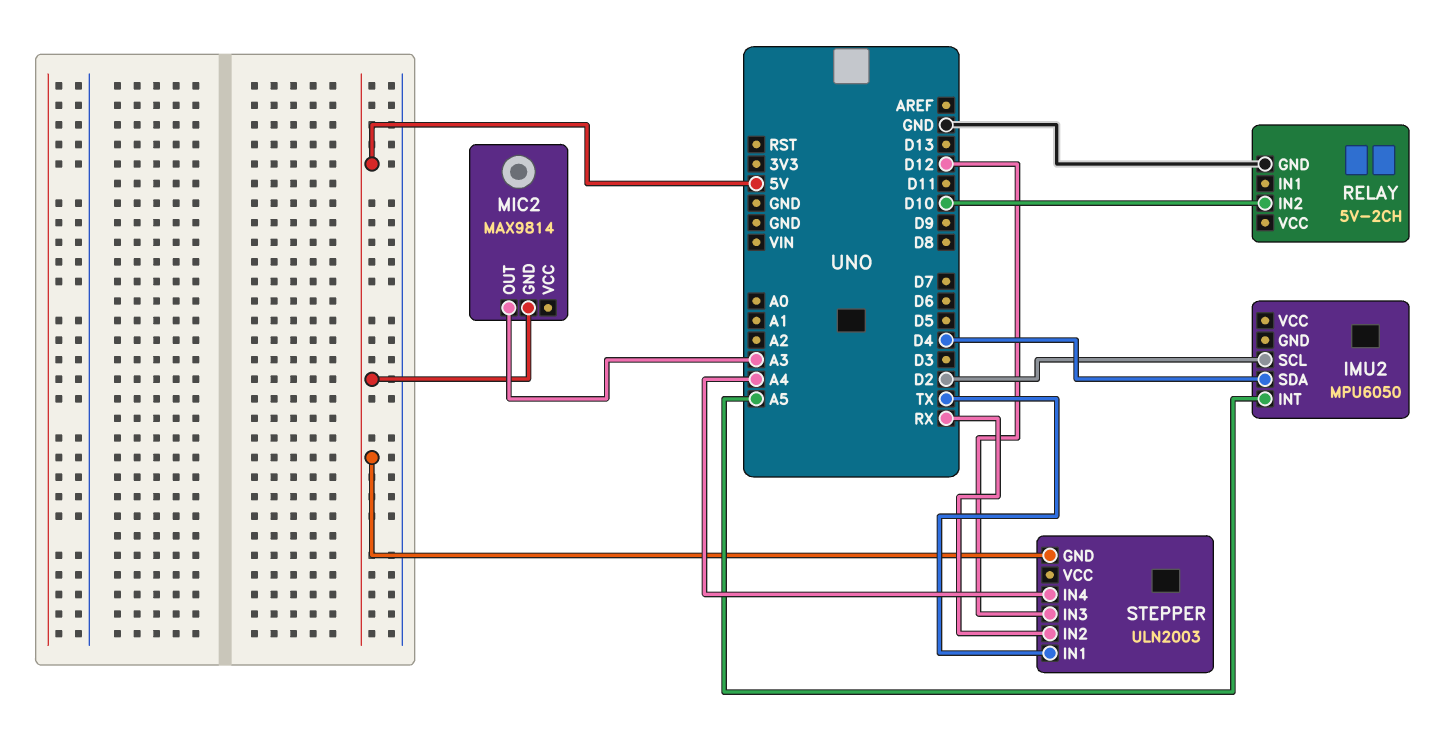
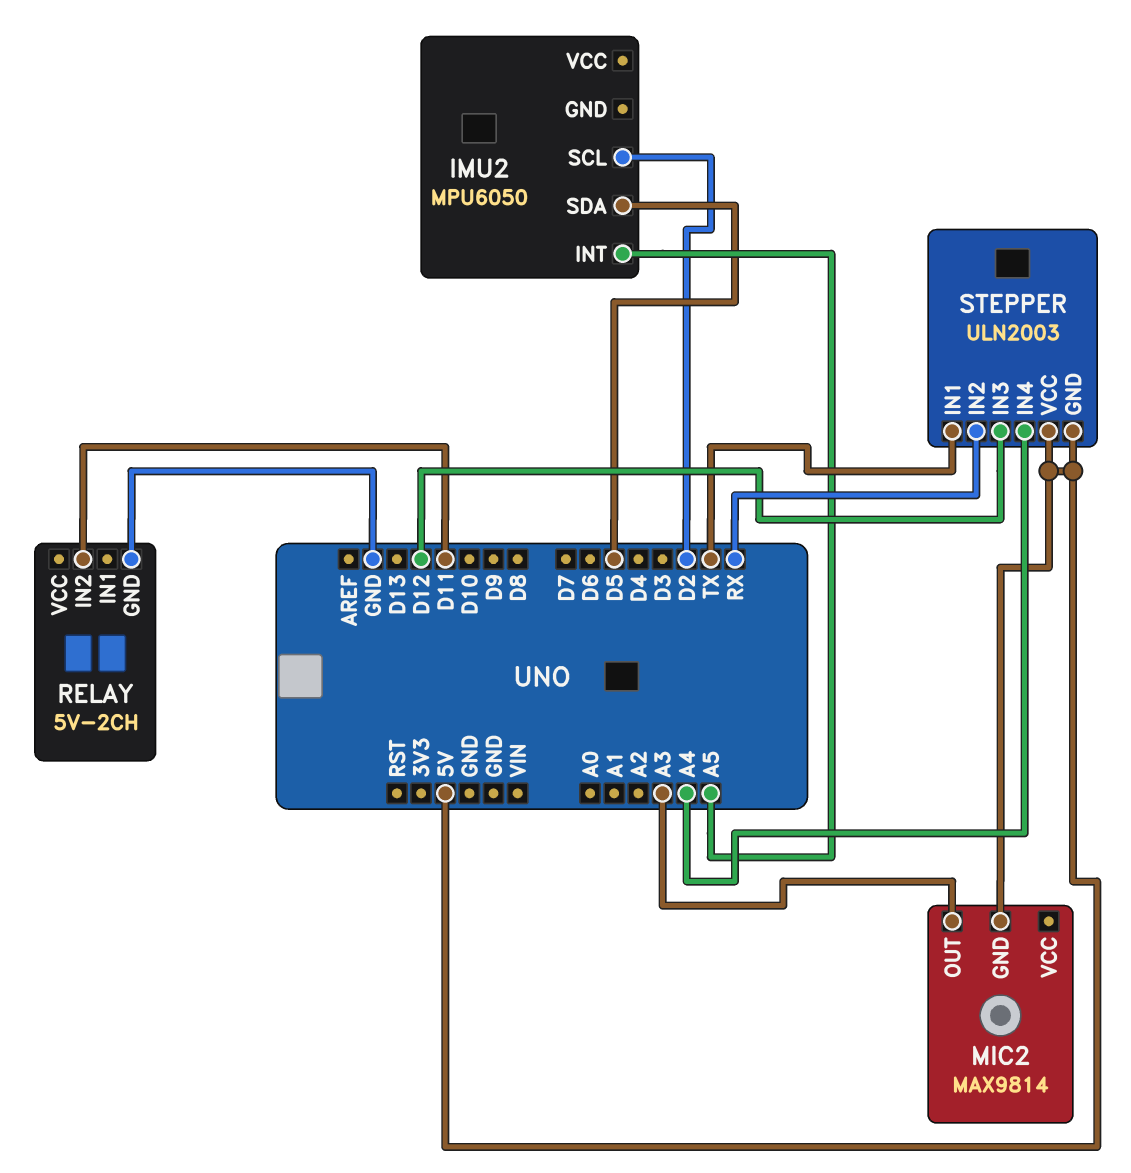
IMU2 pin SDA: D4 -> D5
RELAY pin IN2: D10 -> D11
STEPPER pin VCC: none -> 5V

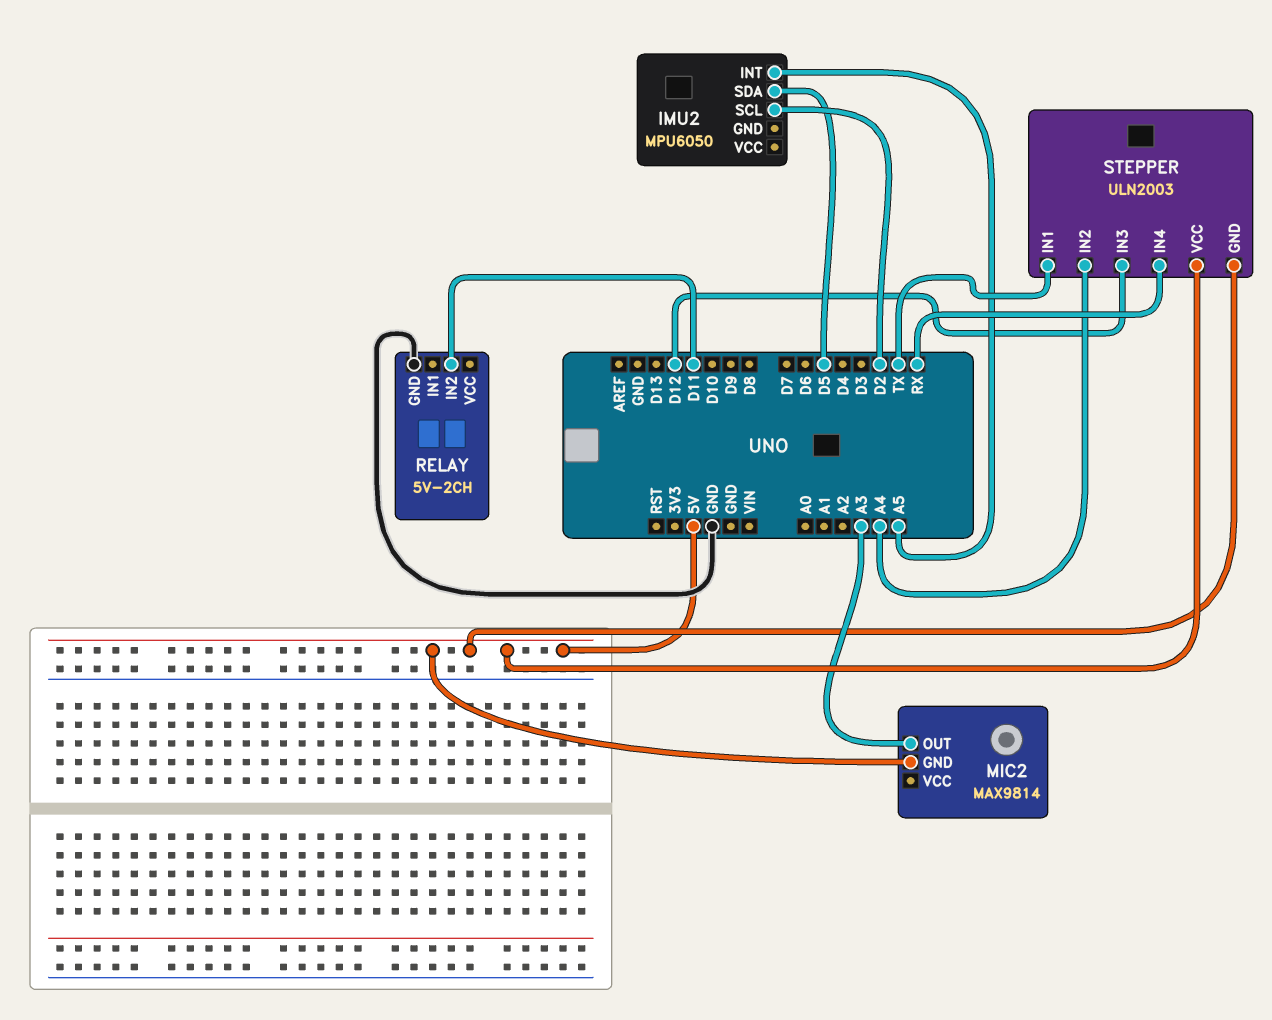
STEPPER pin IN2: RX -> A4
STEPPER pin IN4: A4 -> RX

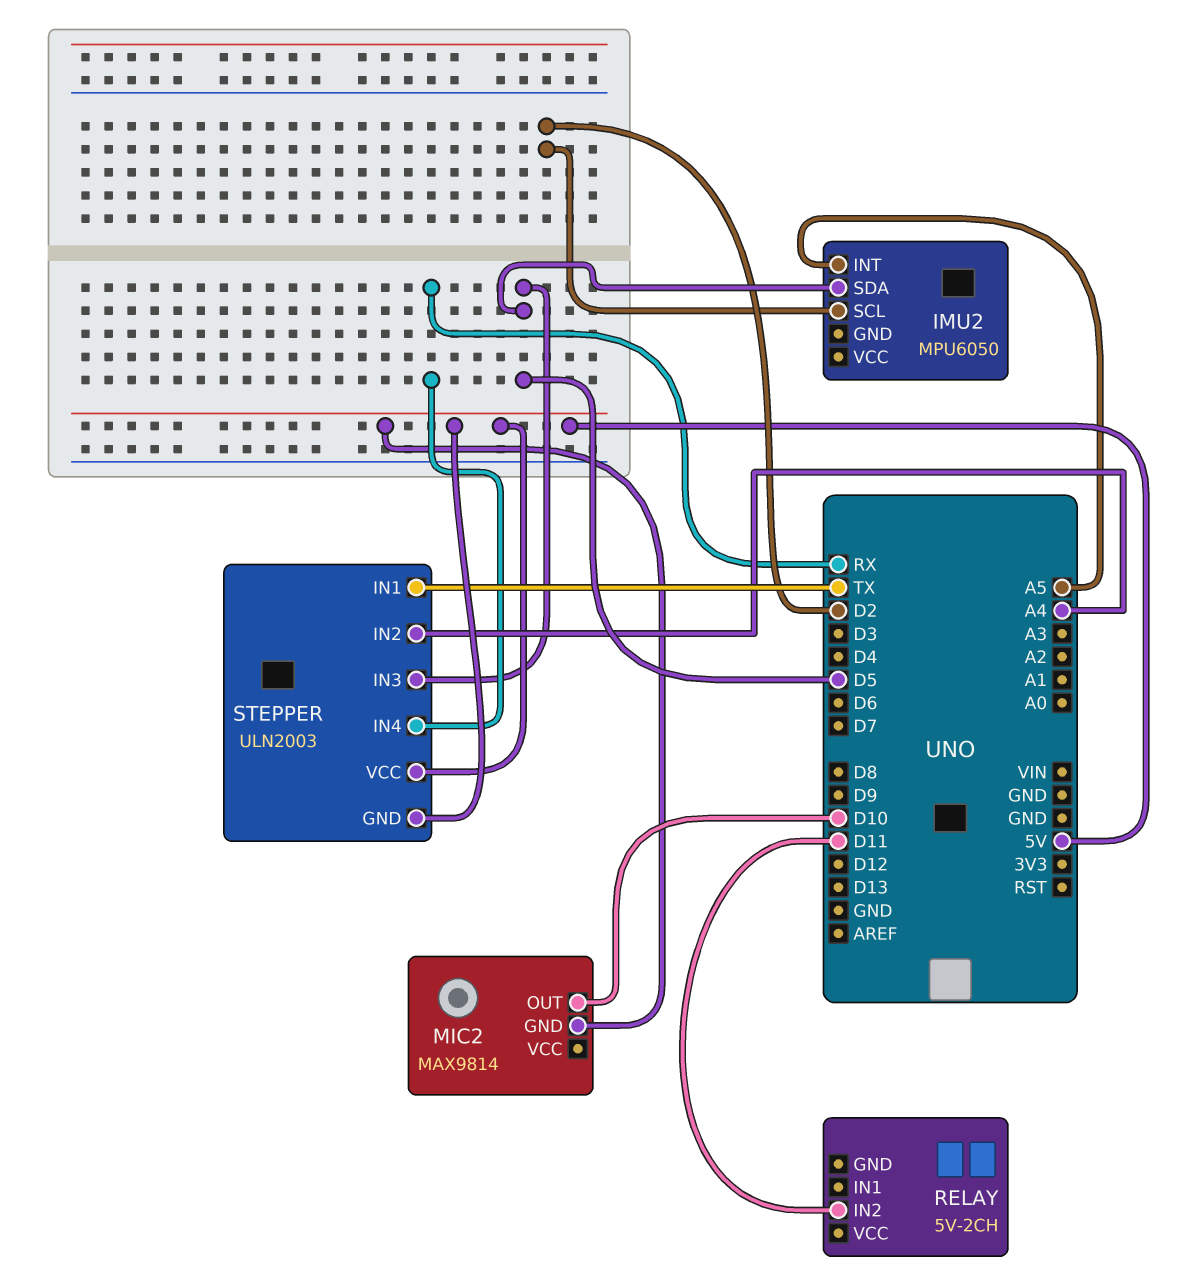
MIC2 pin OUT: A3 -> D10
RELAY pin GND: GND -> none
STEPPER pin IN3: D12 -> D5

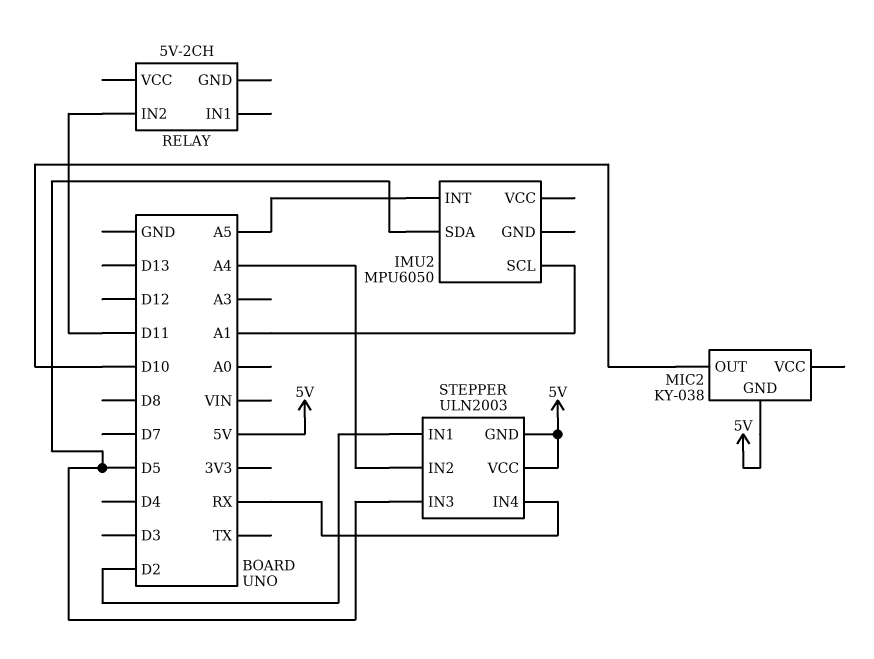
IMU2 pin SCL: D2 -> A1
MIC2: MAX9814 -> KY-038
STEPPER pin IN1: TX -> D2

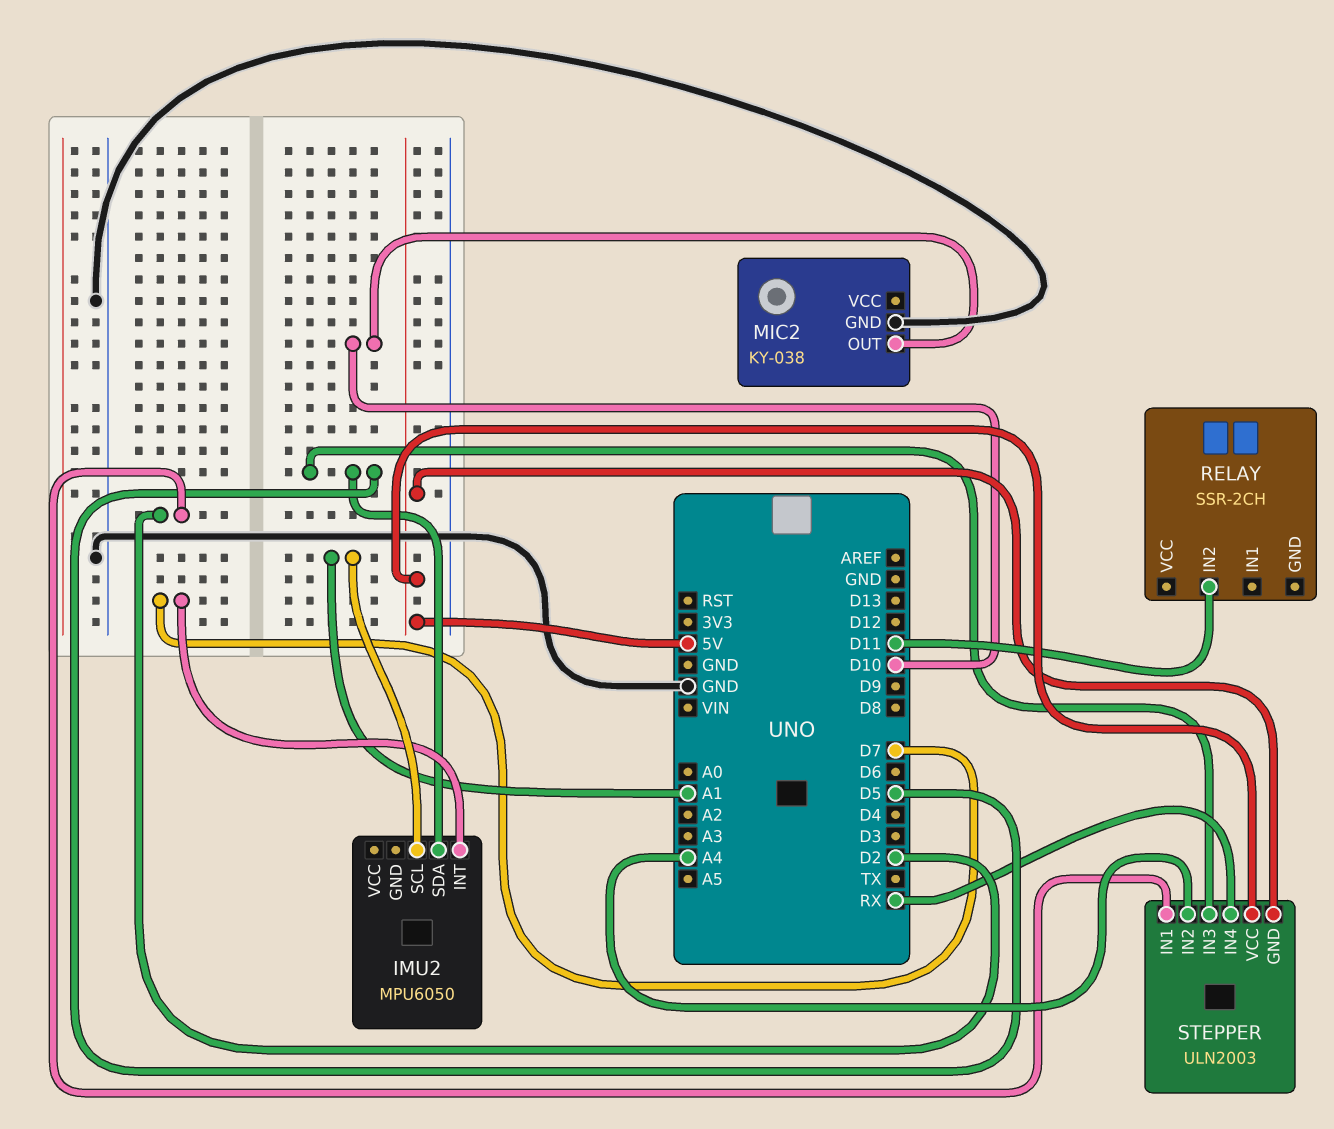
IMU2 pin INT: A5 -> D7
MIC2 pin GND: 5V -> GND
RELAY: 5V-2CH -> SSR-2CH

